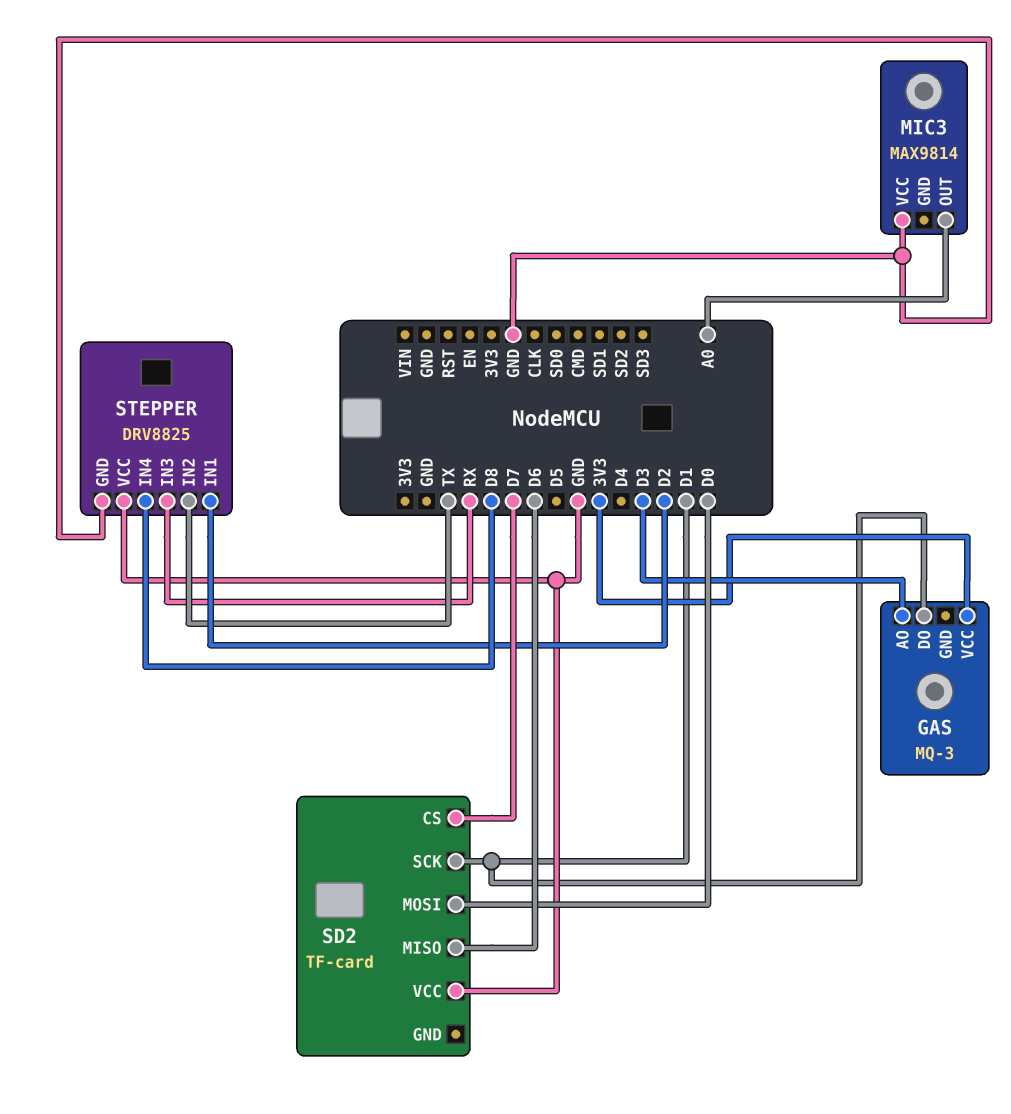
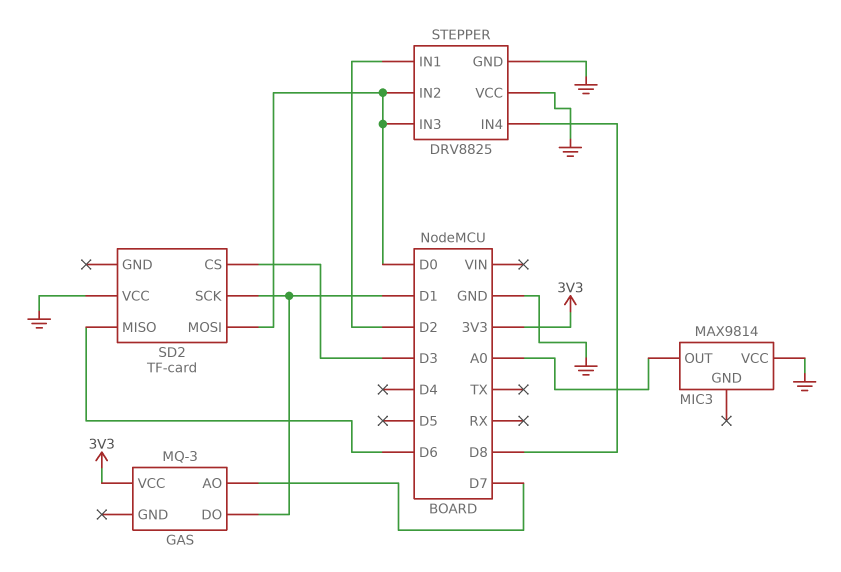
GAS pin AO: D3 -> D7
SD2 pin CS: D7 -> D3
STEPPER pin IN2: TX -> D0
STEPPER pin IN3: RX -> D0

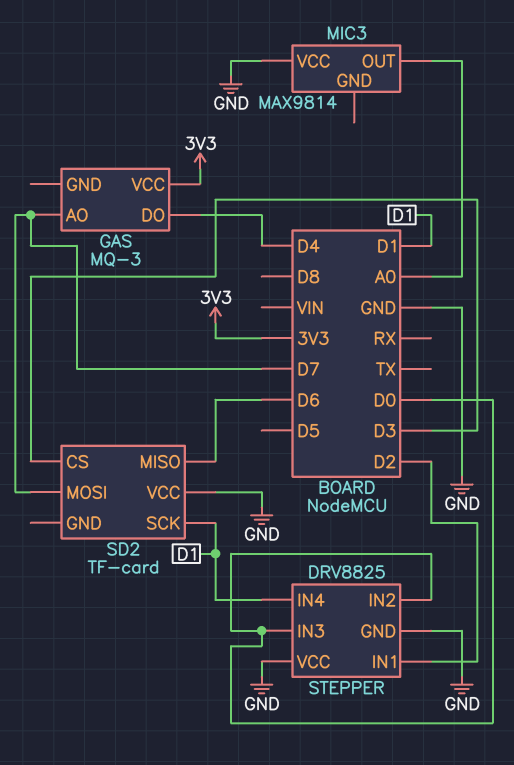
GAS pin DO: D1 -> D4
SD2 pin MOSI: D0 -> D7
STEPPER pin IN4: D8 -> D1

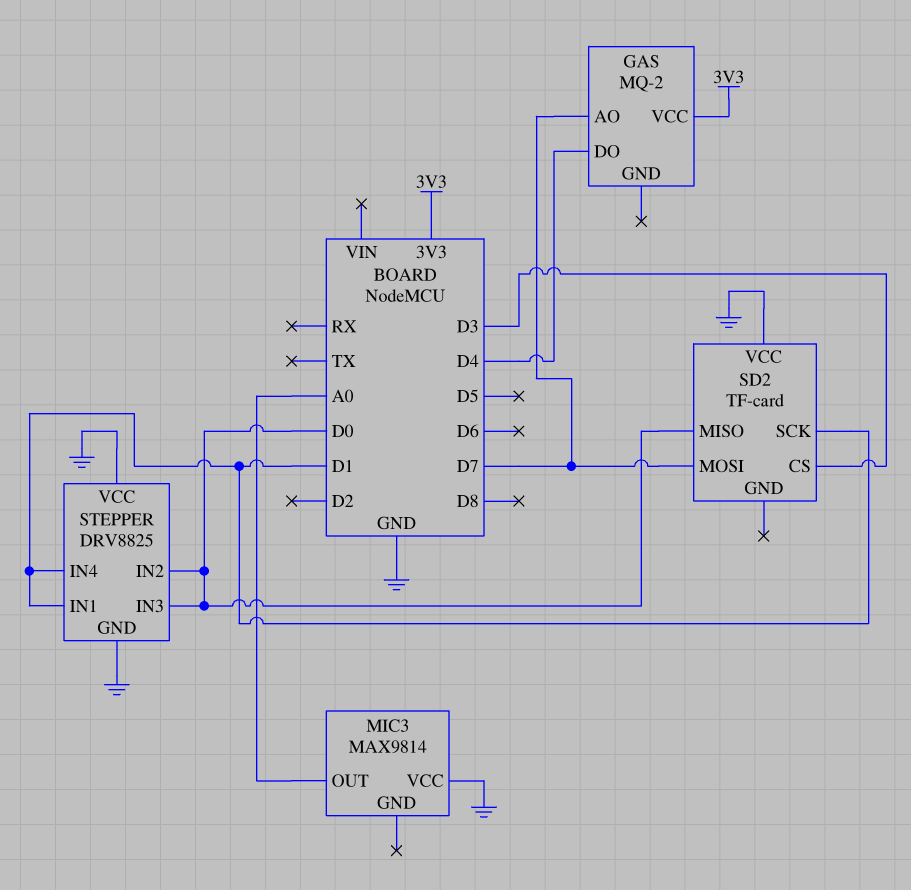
GAS: MQ-3 -> MQ-2
SD2 pin MISO: D6 -> D0
STEPPER pin IN1: D2 -> D1

